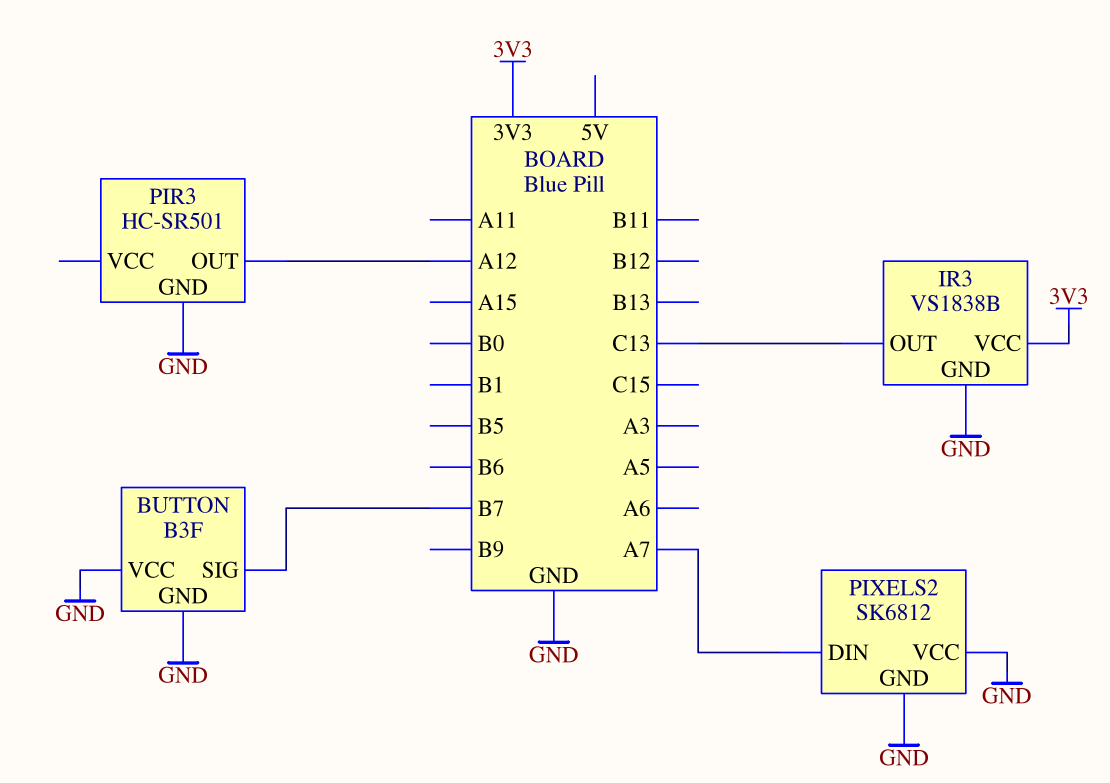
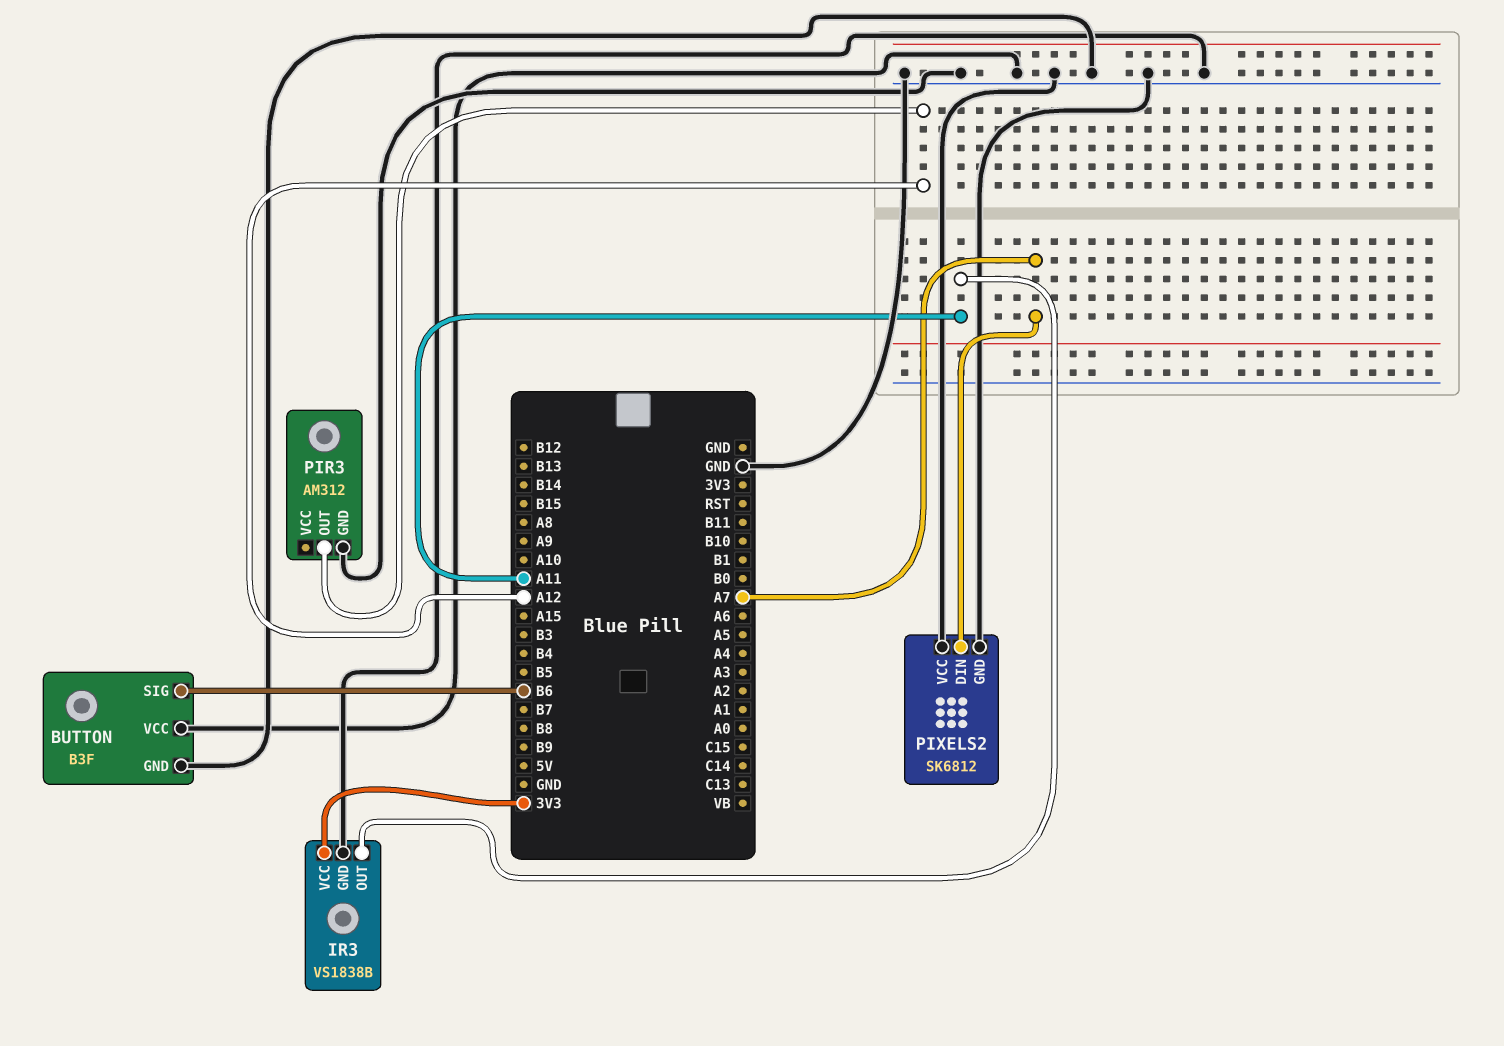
BUTTON pin SIG: B7 -> B6
IR3 pin OUT: C13 -> A11
PIR3: HC-SR501 -> AM312

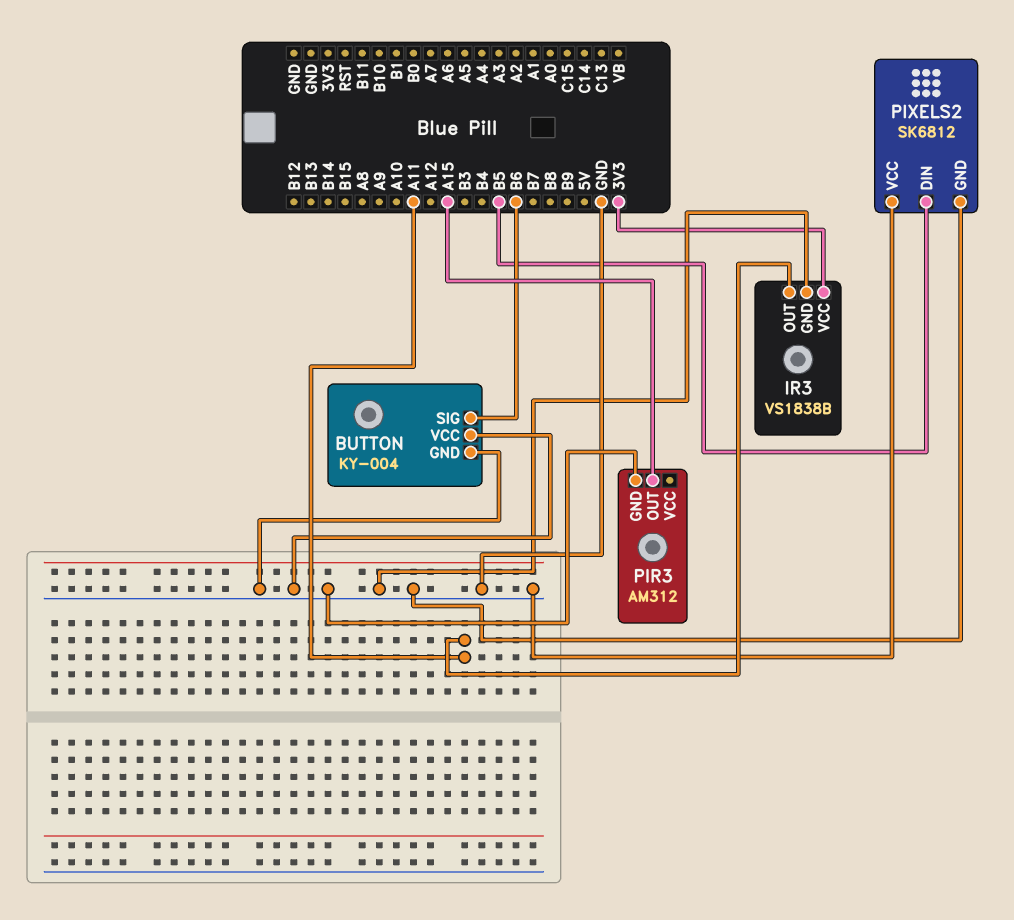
BUTTON: B3F -> KY-004
PIR3 pin OUT: A12 -> A15
PIXELS2 pin DIN: A7 -> B5

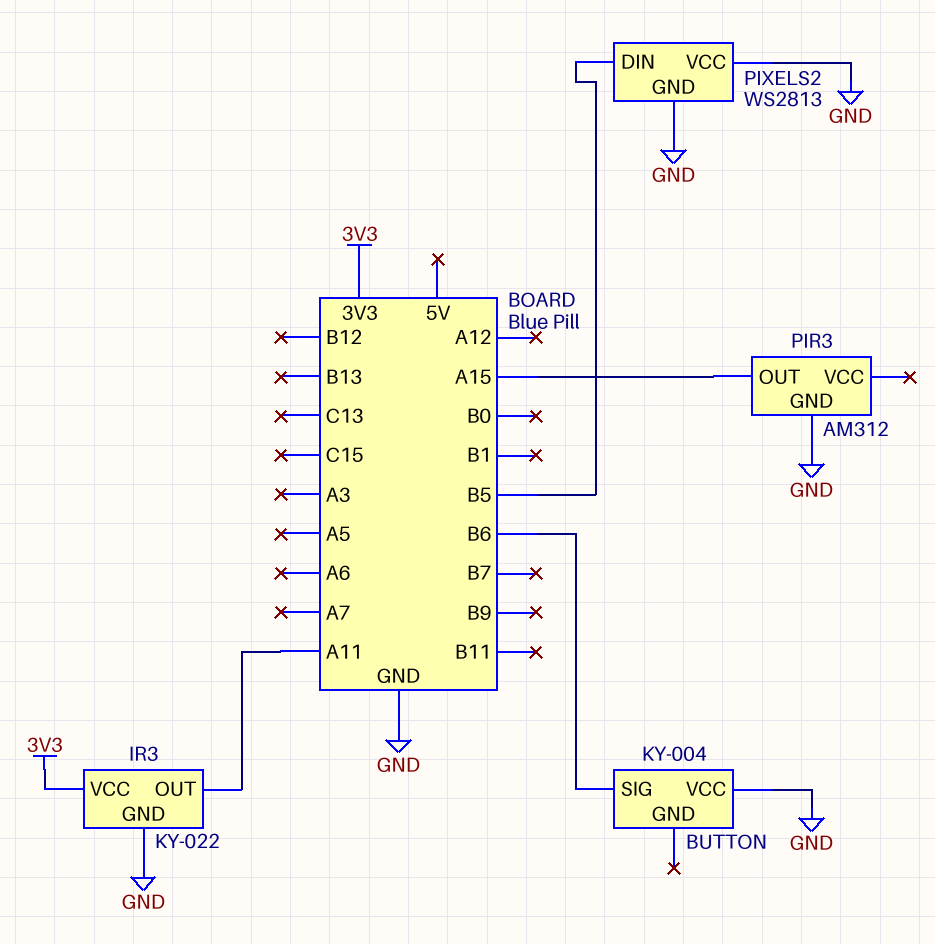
BUTTON pin GND: GND -> none
IR3: VS1838B -> KY-022
PIXELS2: SK6812 -> WS2813

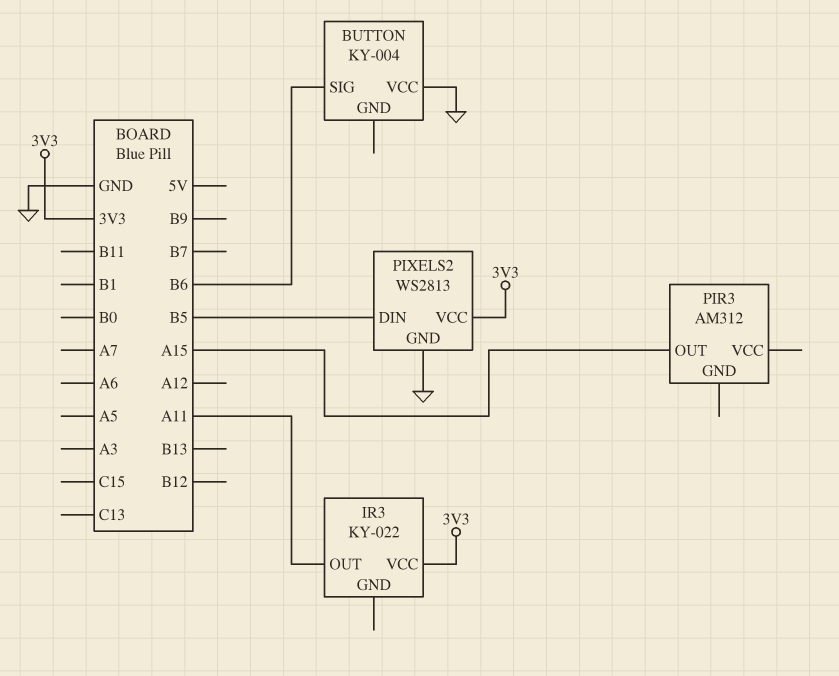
IR3 pin GND: GND -> none
PIR3 pin GND: GND -> none
PIXELS2 pin VCC: GND -> 3V3

